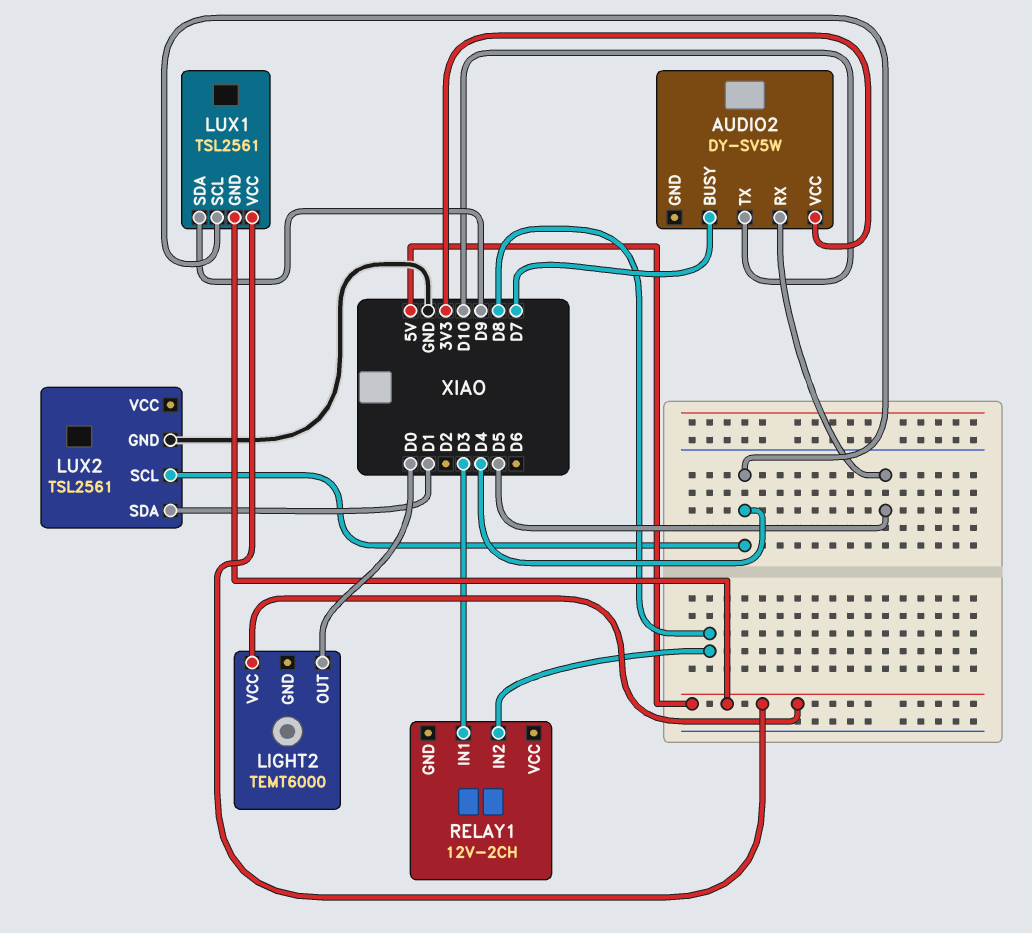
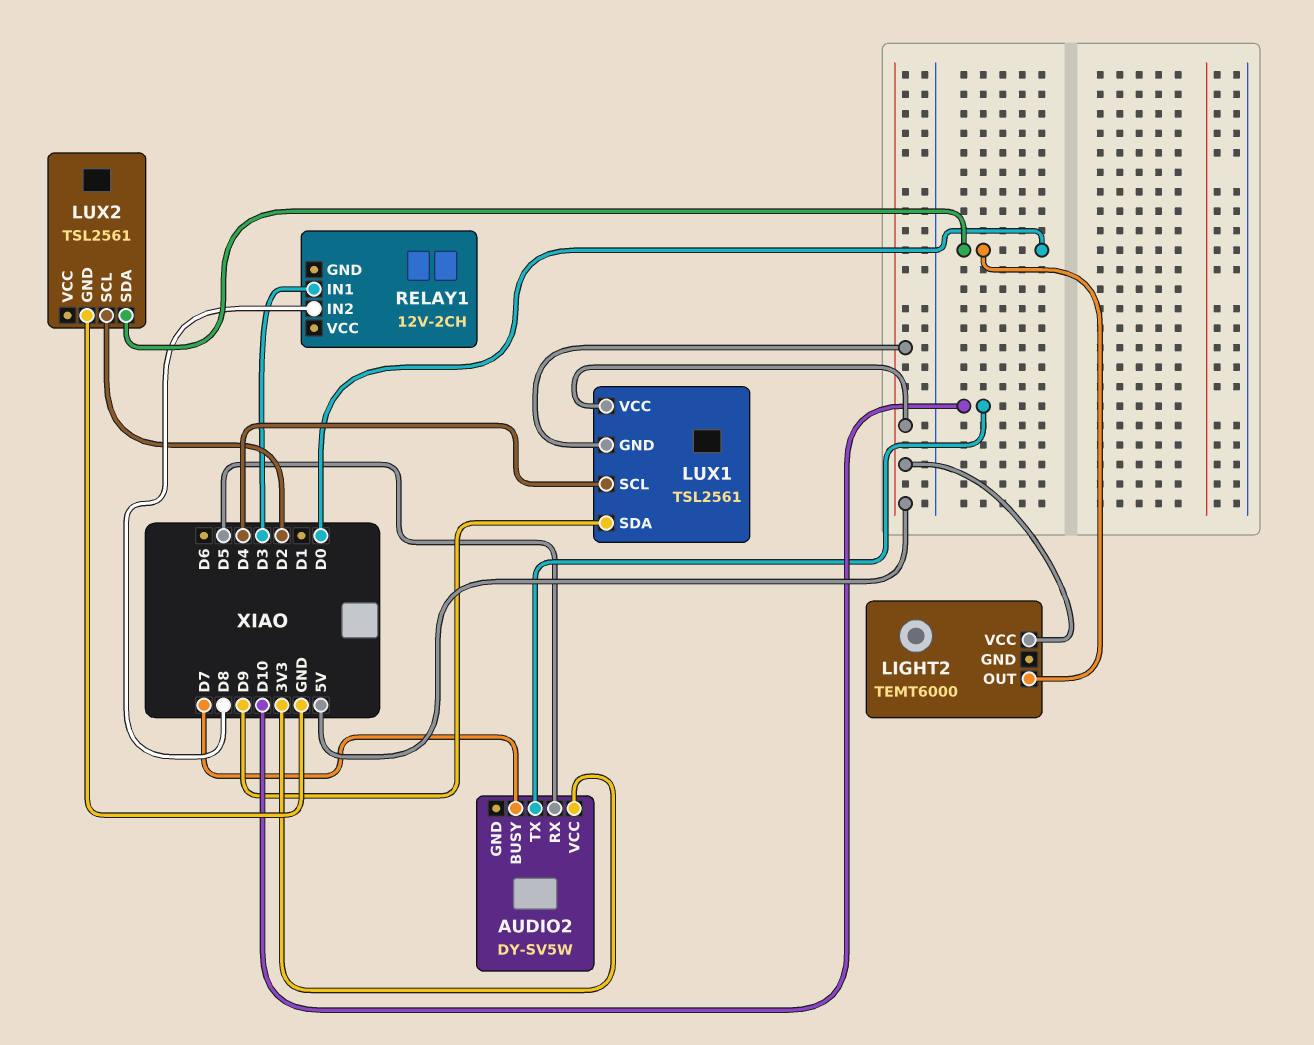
LUX2 pin SCL: D4 -> D2
LUX2 pin SDA: D1 -> D0

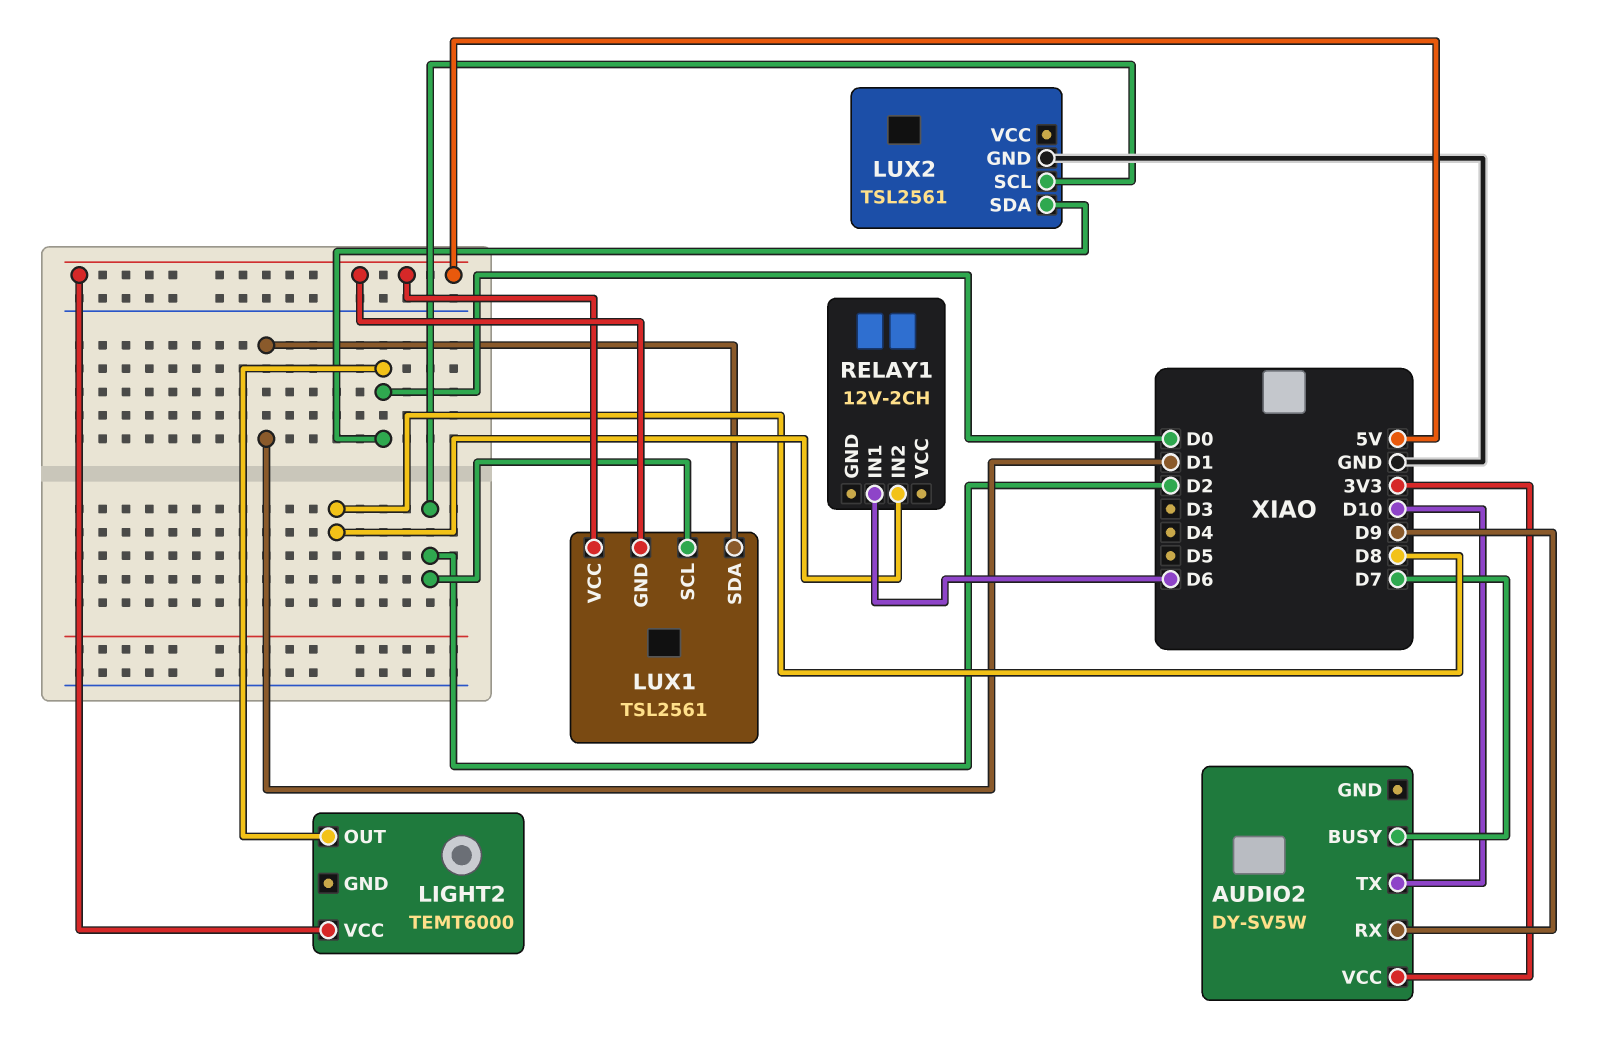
AUDIO2 pin RX: D5 -> D9
LUX1 pin SCL: D4 -> D2
LUX1 pin SDA: D9 -> D1
RELAY1 pin IN1: D3 -> D6

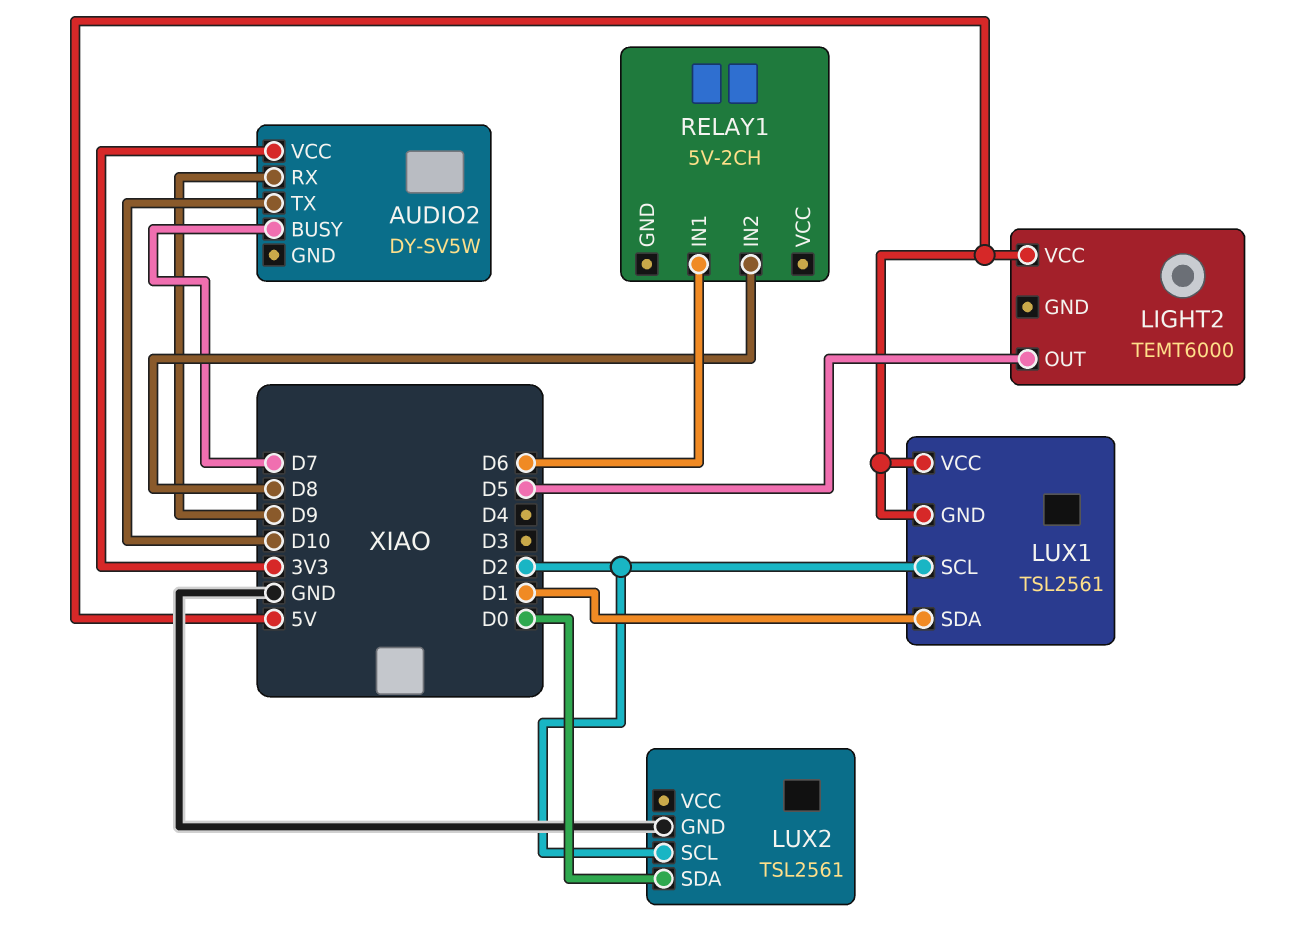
LIGHT2 pin OUT: D0 -> D5
RELAY1: 12V-2CH -> 5V-2CH

